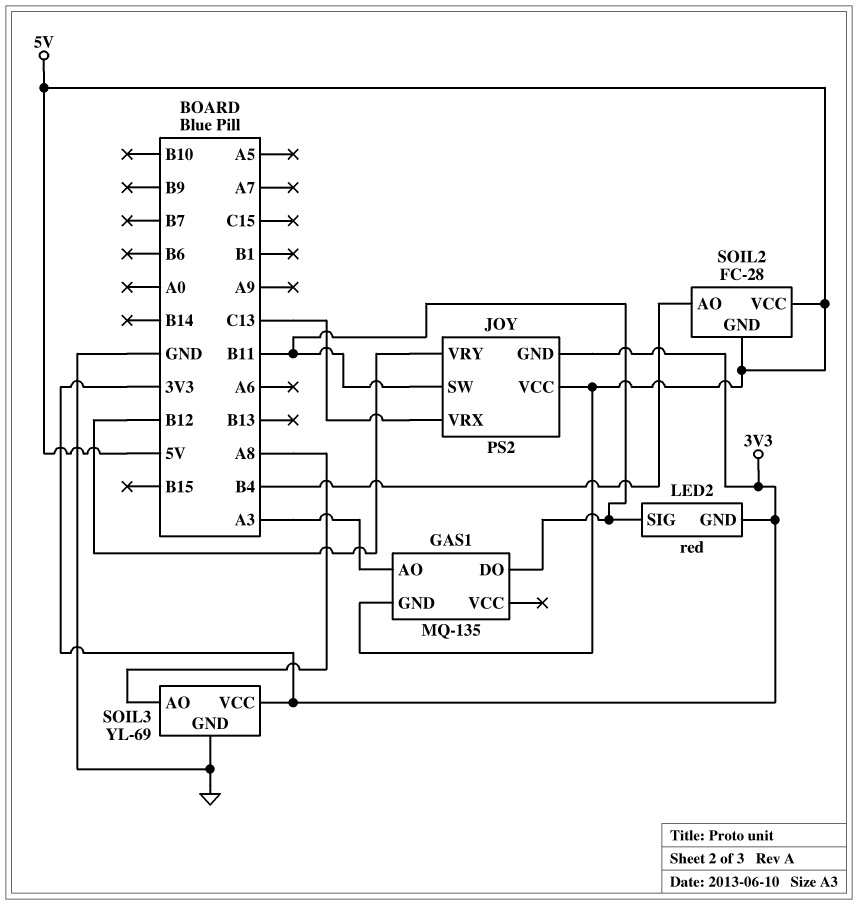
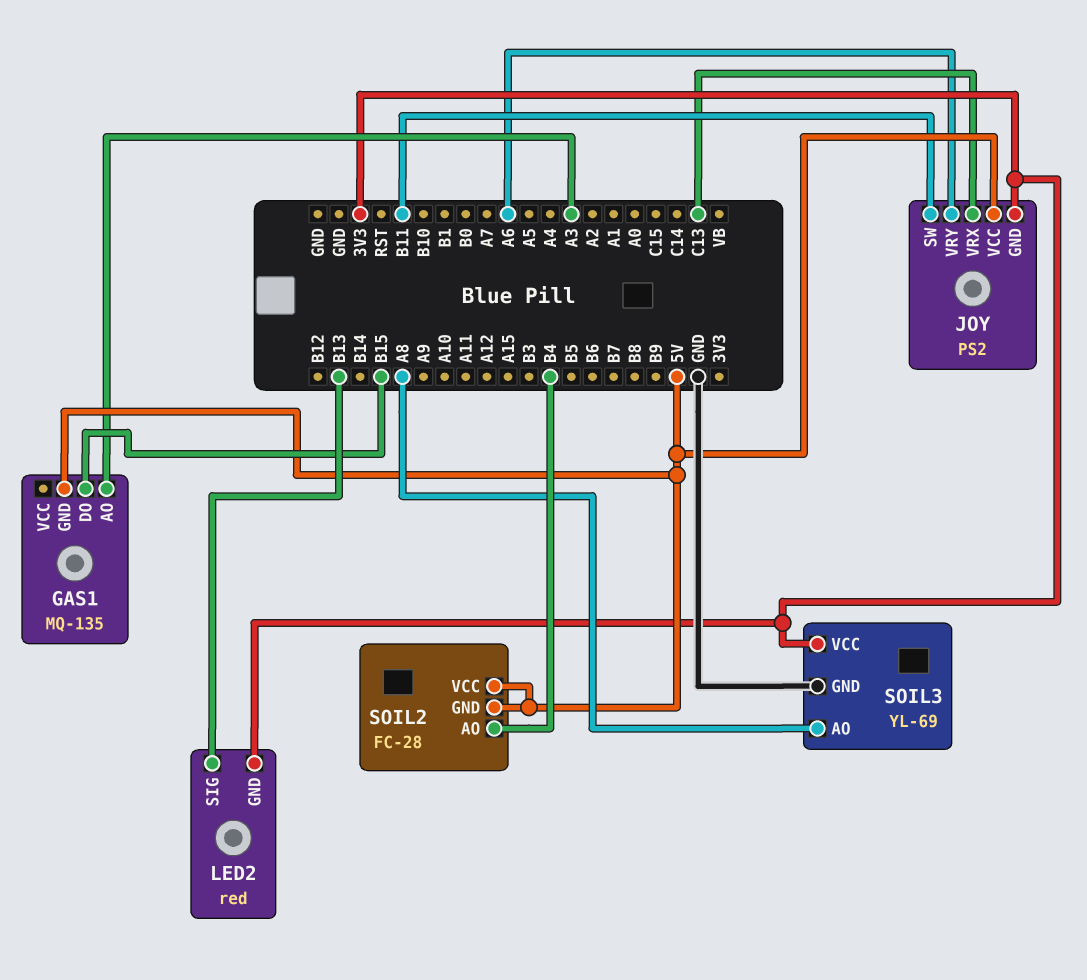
GAS1 pin DO: B11 -> B15
JOY pin VRY: B12 -> A6
LED2 pin SIG: B11 -> B13

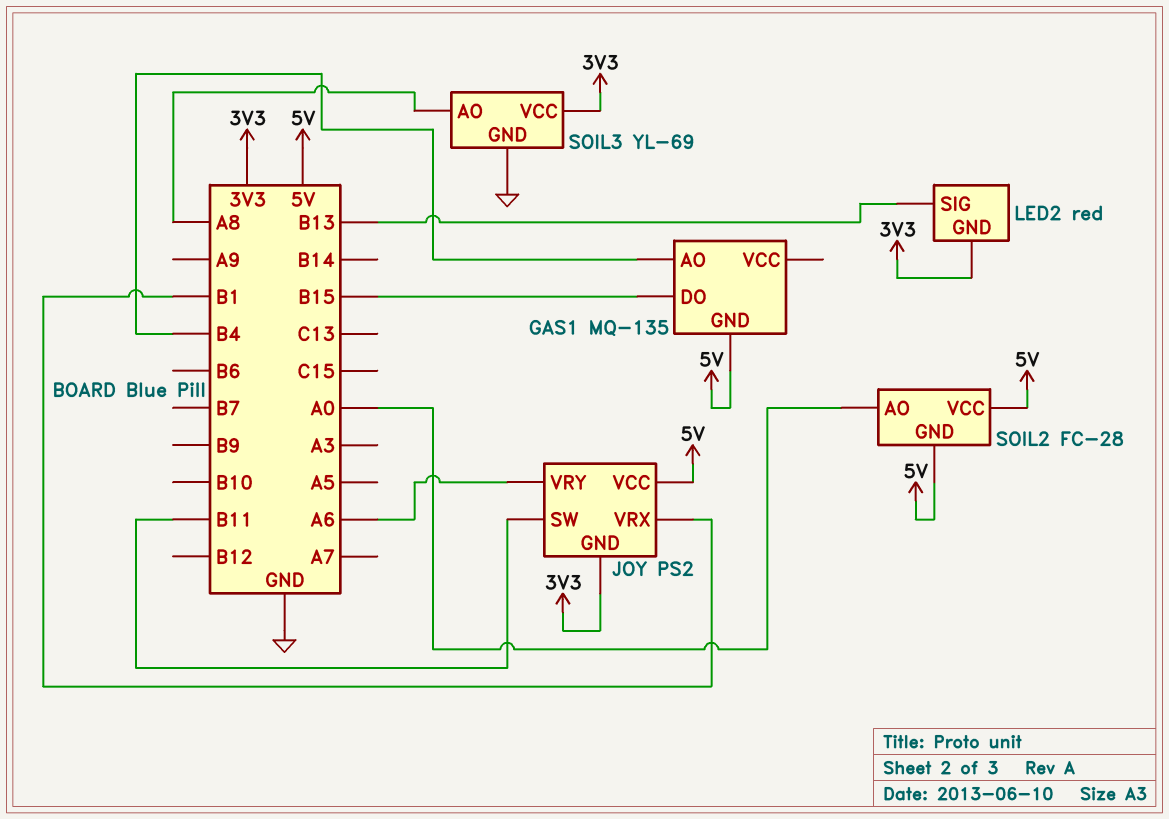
GAS1 pin AO: A3 -> B4
JOY pin VRX: C13 -> B1
SOIL2 pin AO: B4 -> A0

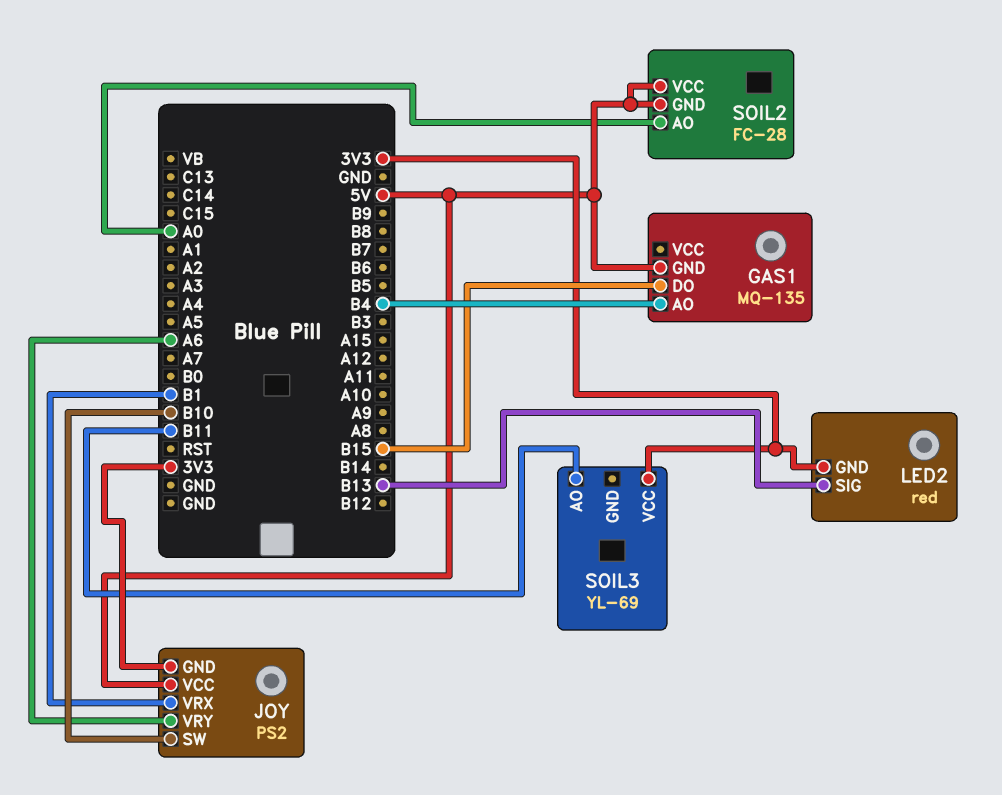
JOY pin SW: B11 -> B10
SOIL3 pin AO: A8 -> B11
SOIL3 pin GND: GND -> none

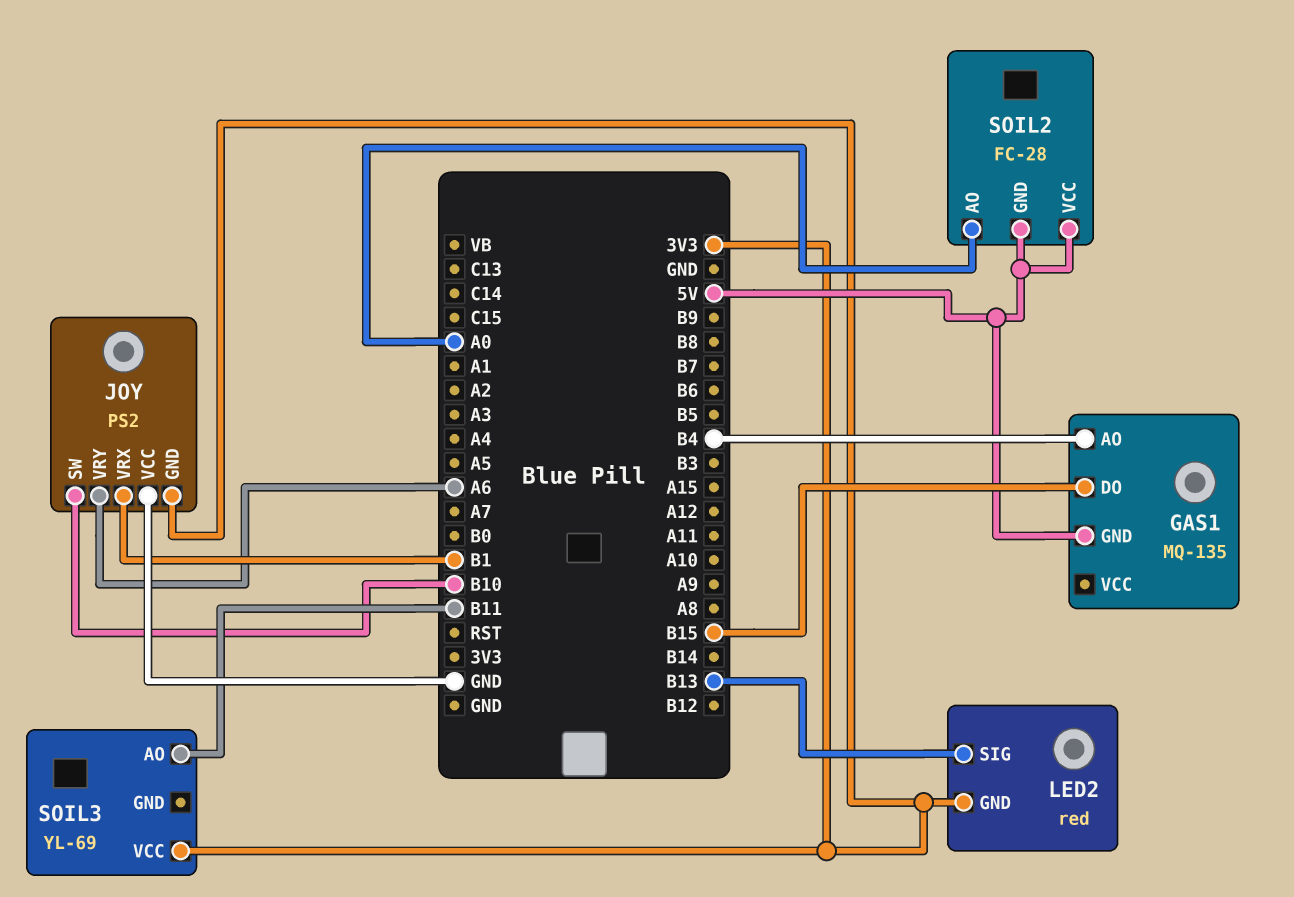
JOY pin VCC: 5V -> GND

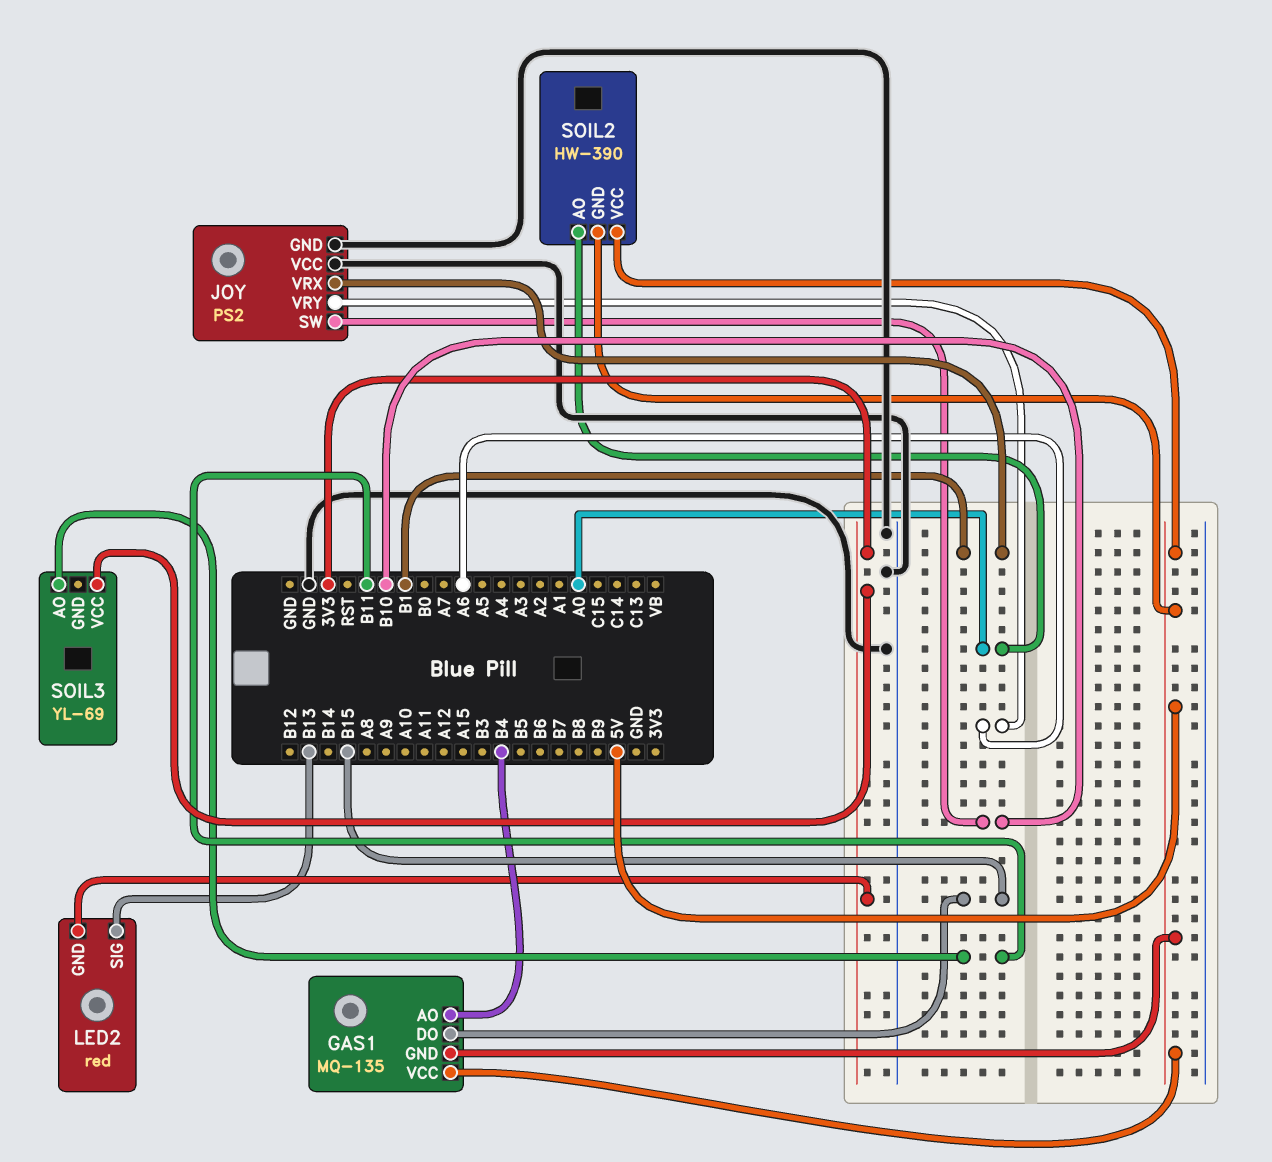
GAS1 pin VCC: none -> 5V
JOY pin GND: 3V3 -> GND
SOIL2: FC-28 -> HW-390

